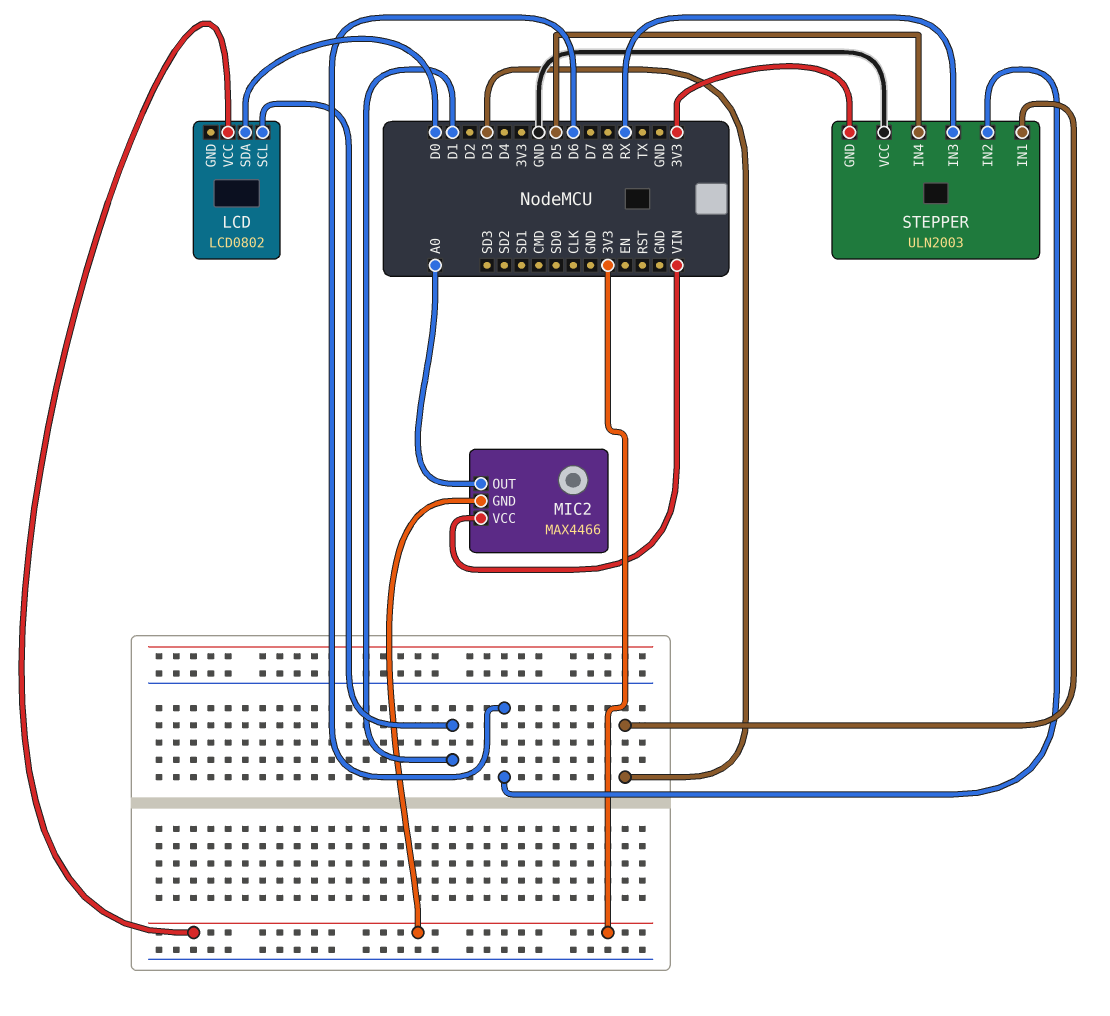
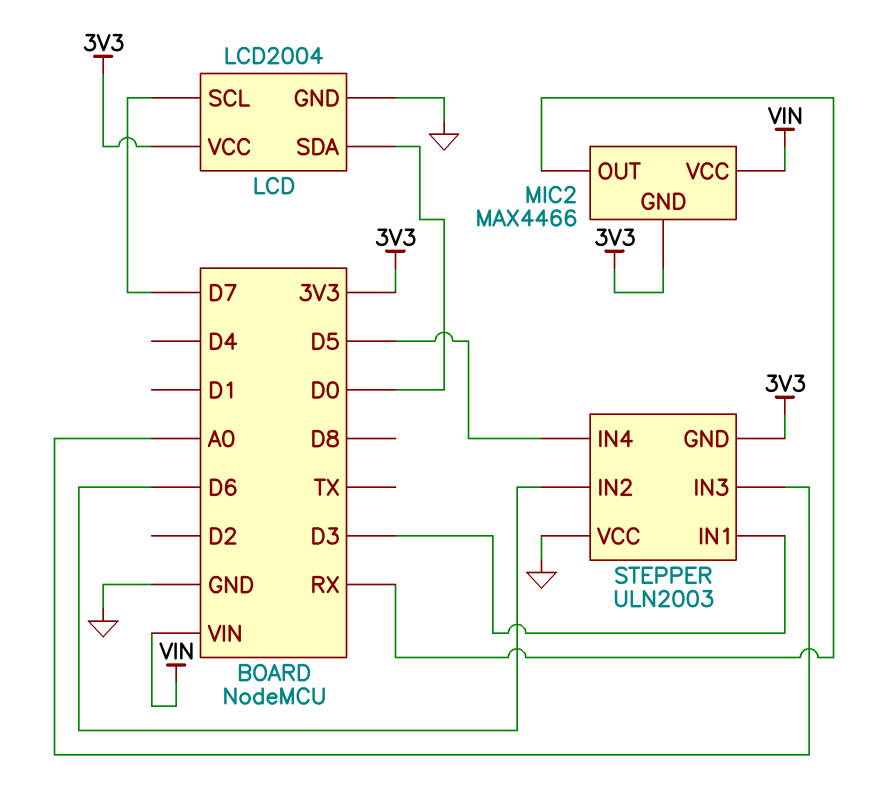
LCD: LCD0802 -> LCD2004
LCD pin GND: none -> GND
LCD pin SCL: D1 -> D7
MIC2 pin OUT: A0 -> RX
STEPPER pin IN3: RX -> A0

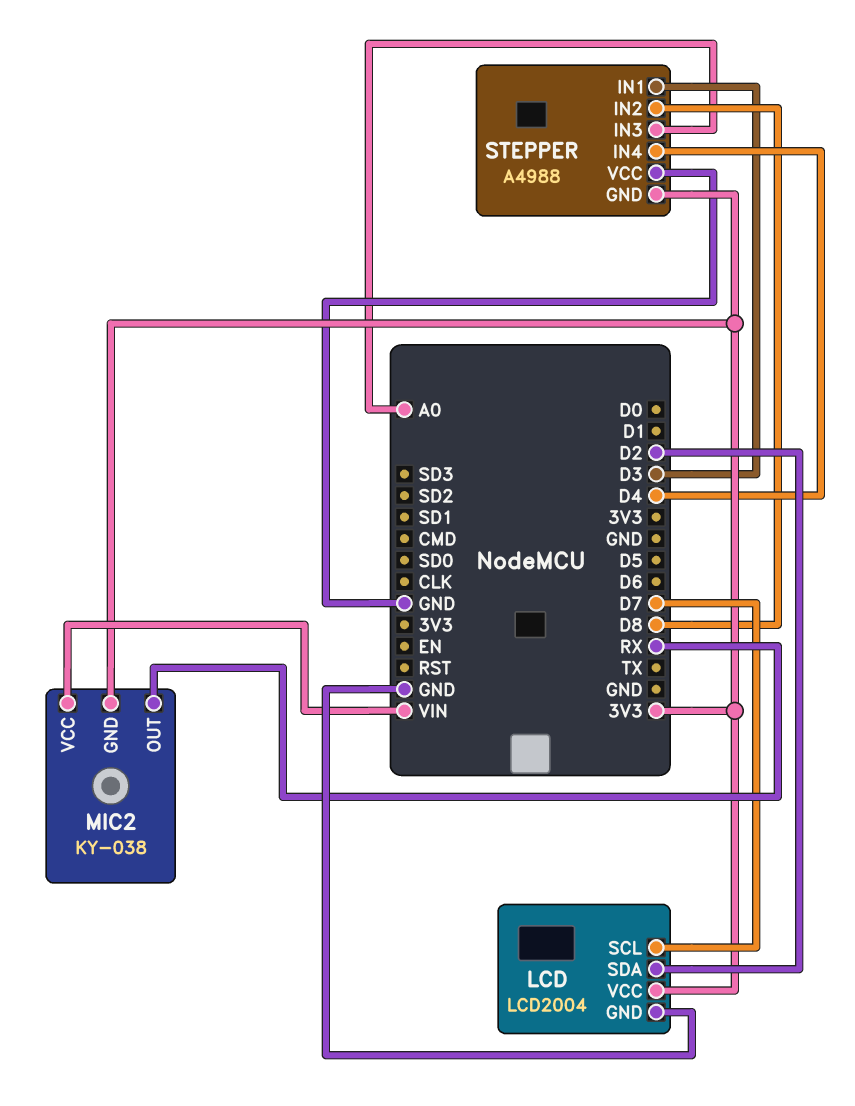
LCD pin SDA: D0 -> D2
MIC2: MAX4466 -> KY-038
STEPPER: ULN2003 -> A4988
STEPPER pin IN2: D6 -> D8
STEPPER pin IN4: D5 -> D4

